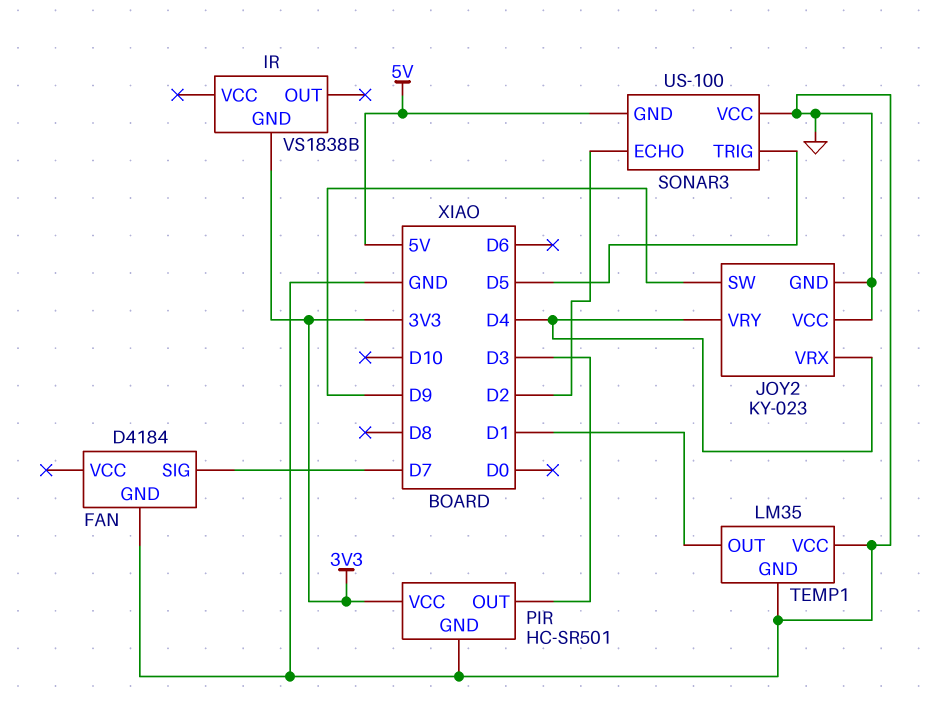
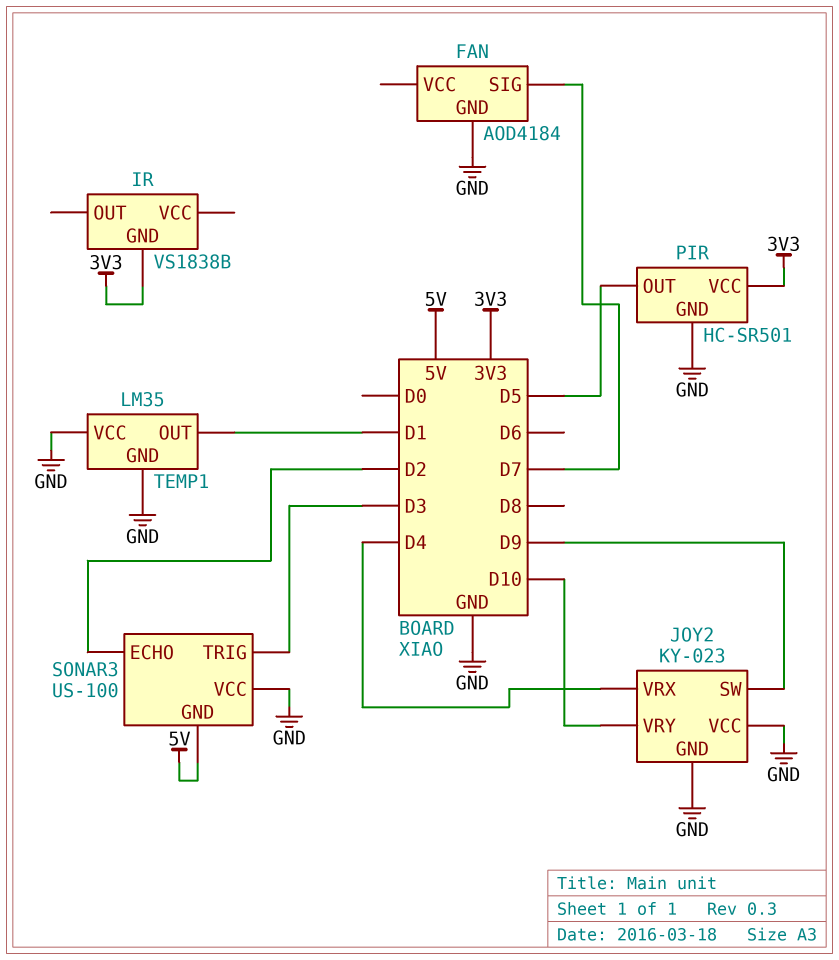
FAN: D4184 -> AOD4184
JOY2 pin VRY: D4 -> D10
PIR pin OUT: D3 -> D5
SONAR3 pin TRIG: D5 -> D3

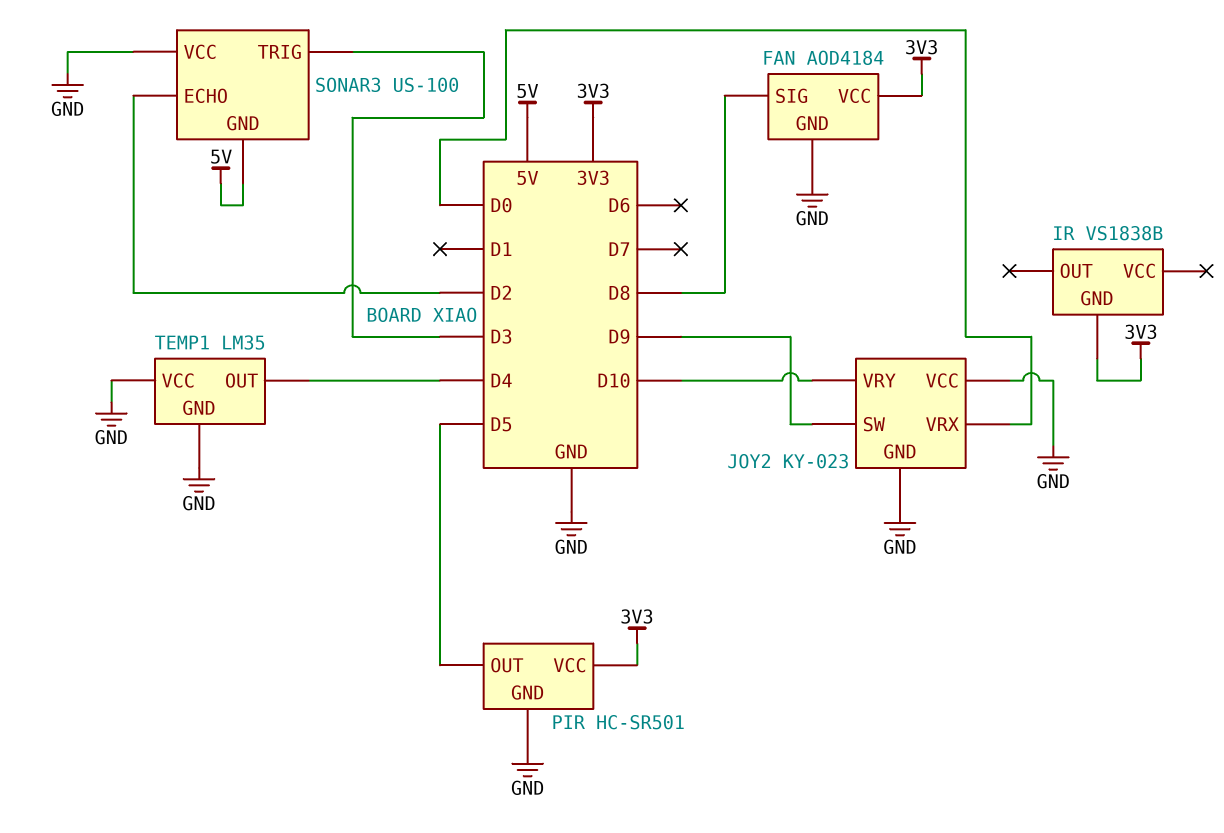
FAN pin SIG: D7 -> D8
FAN pin VCC: none -> 3V3
JOY2 pin VRX: D4 -> D0
TEMP1 pin OUT: D1 -> D4

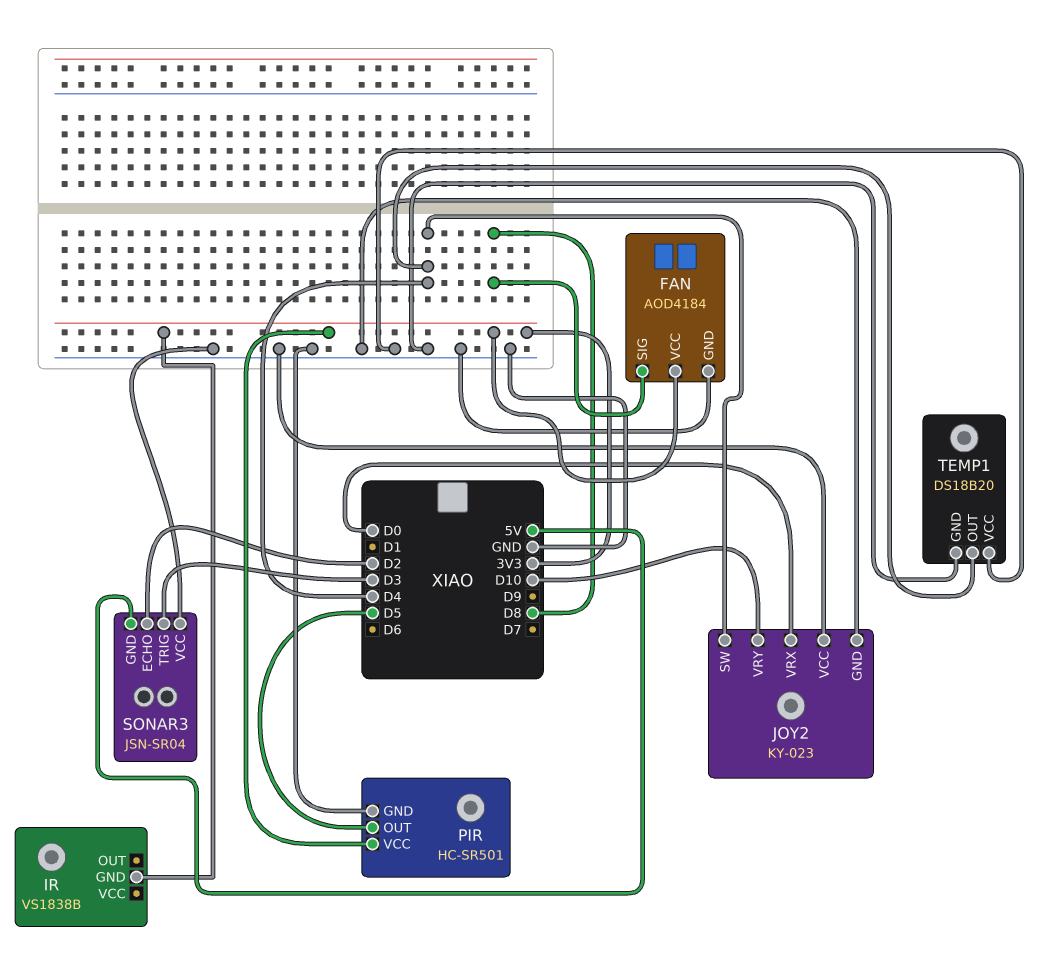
JOY2 pin SW: D9 -> D4
SONAR3: US-100 -> JSN-SR04
TEMP1: LM35 -> DS18B20

